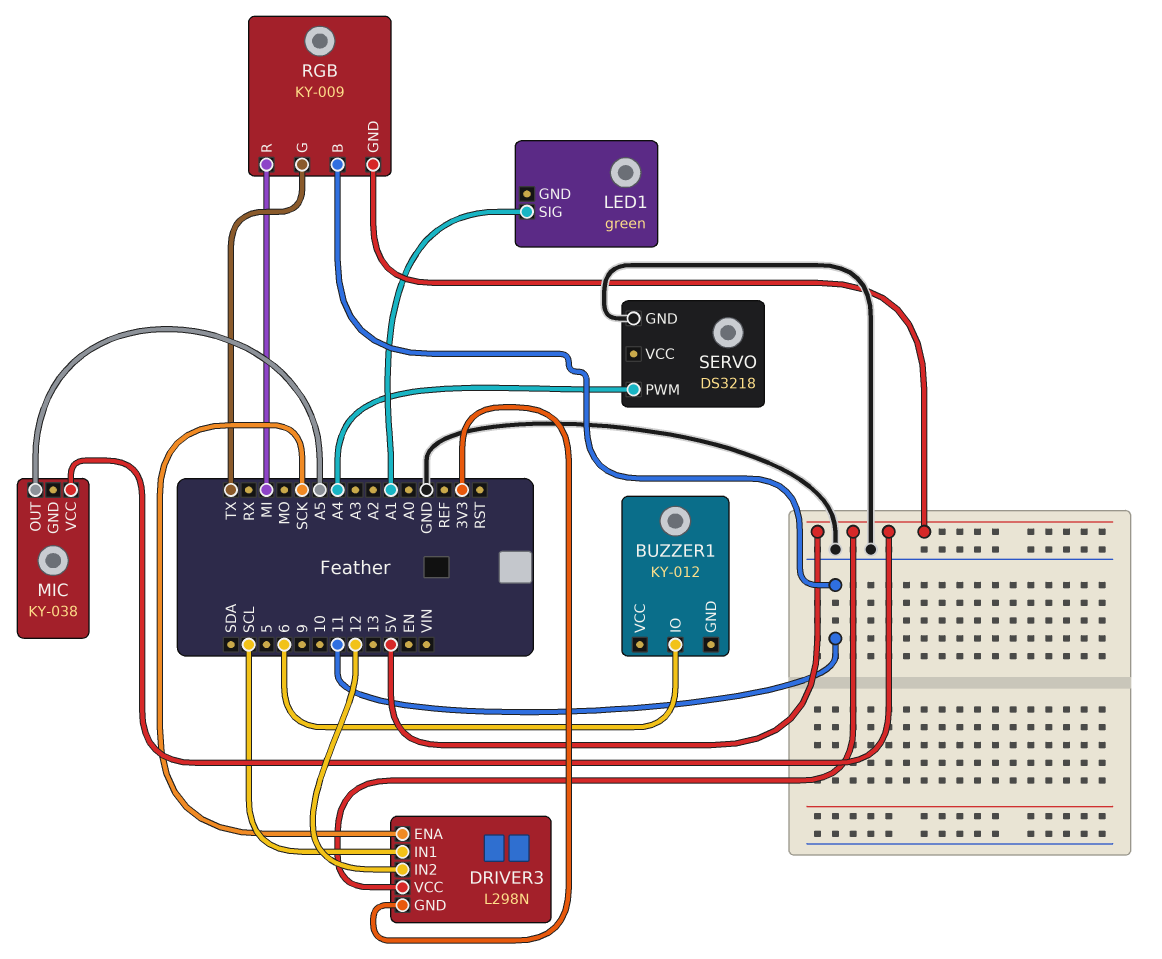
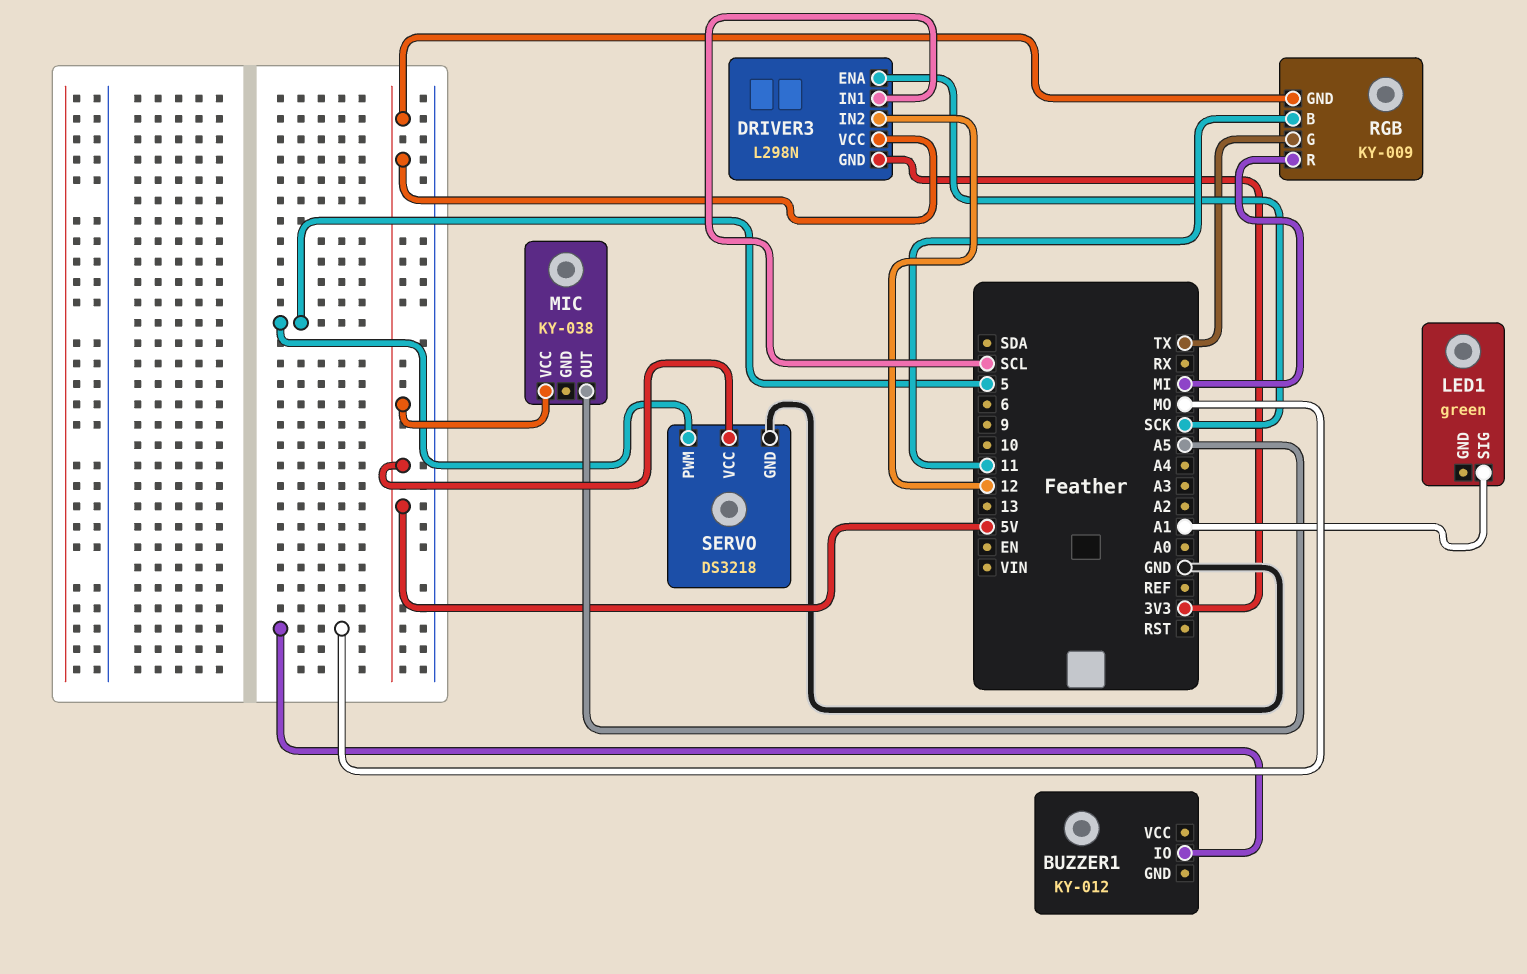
BUZZER1 pin IO: 6 -> MO
SERVO pin PWM: A4 -> 5
SERVO pin VCC: none -> 5V

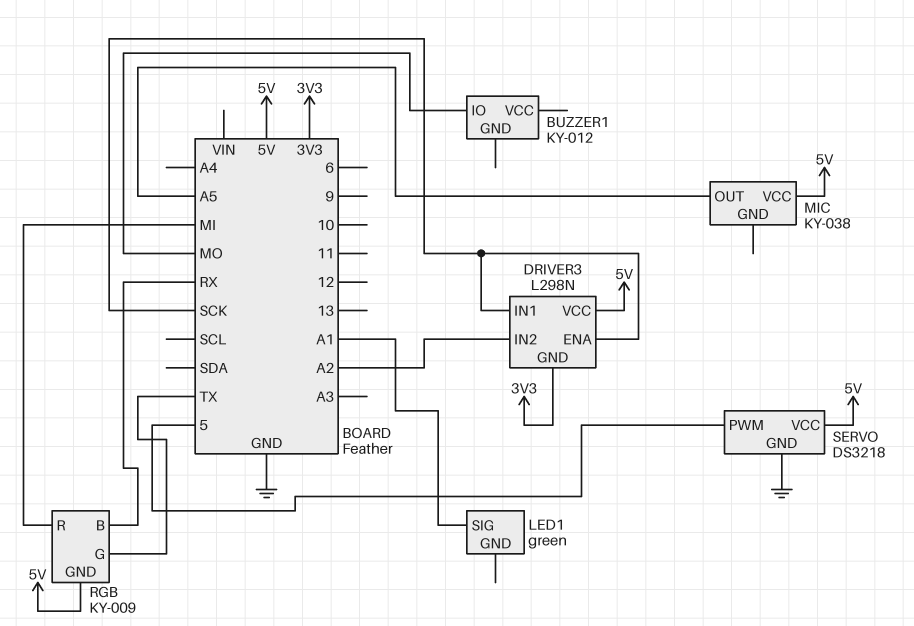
DRIVER3 pin IN1: SCL -> SCK
DRIVER3 pin IN2: 12 -> A2
RGB pin B: 11 -> RX

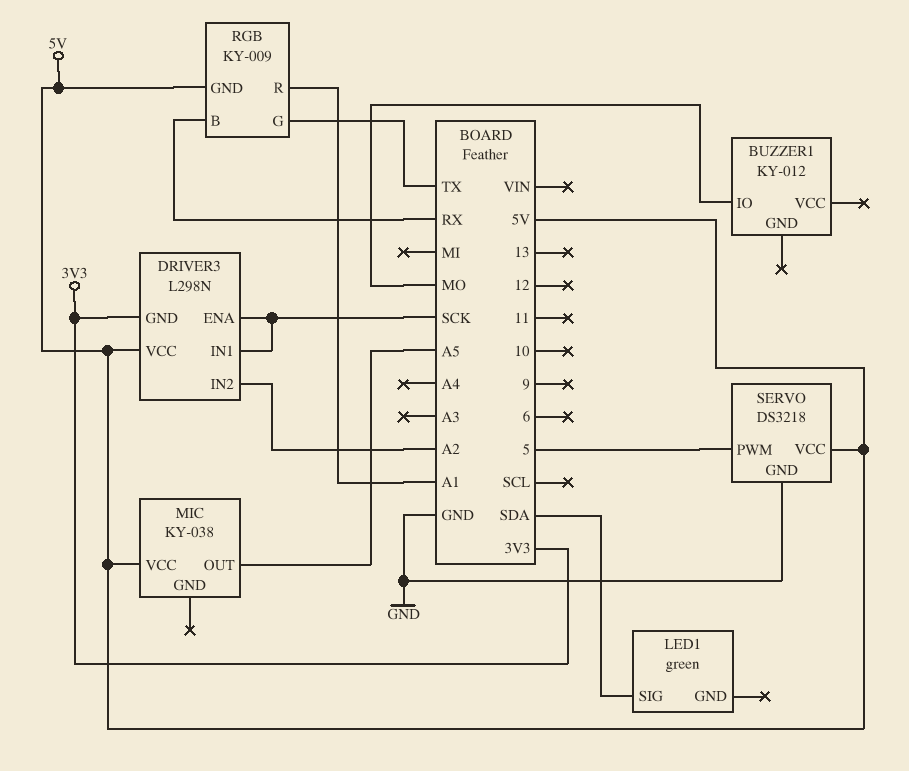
LED1 pin SIG: A1 -> SDA
RGB pin R: MI -> A1

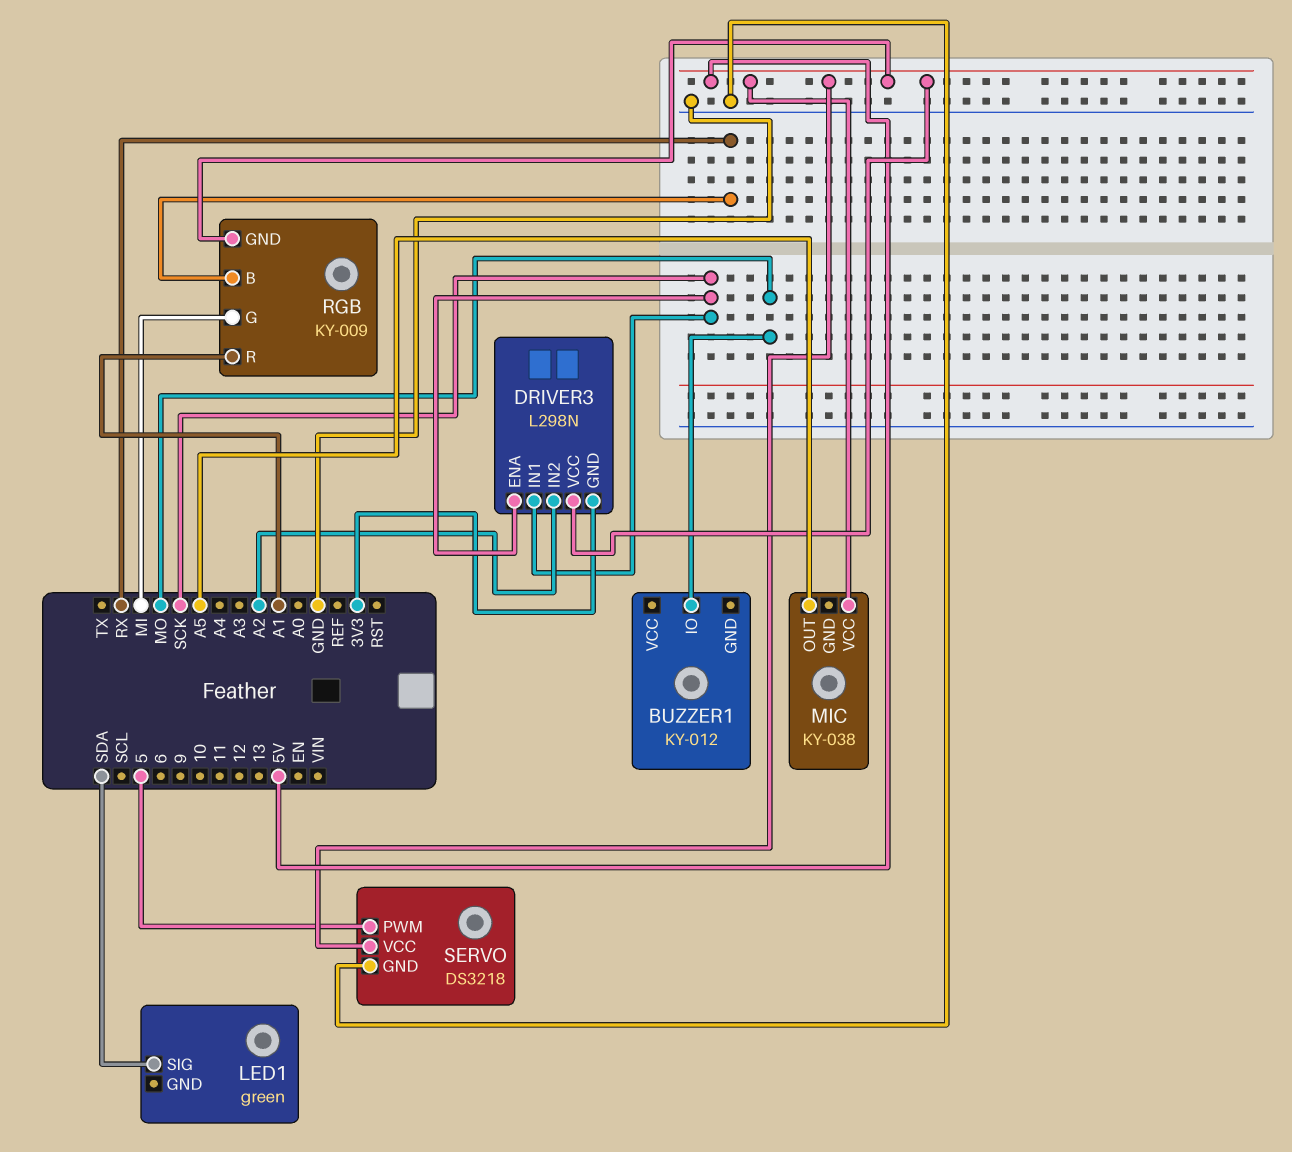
RGB pin G: TX -> MI

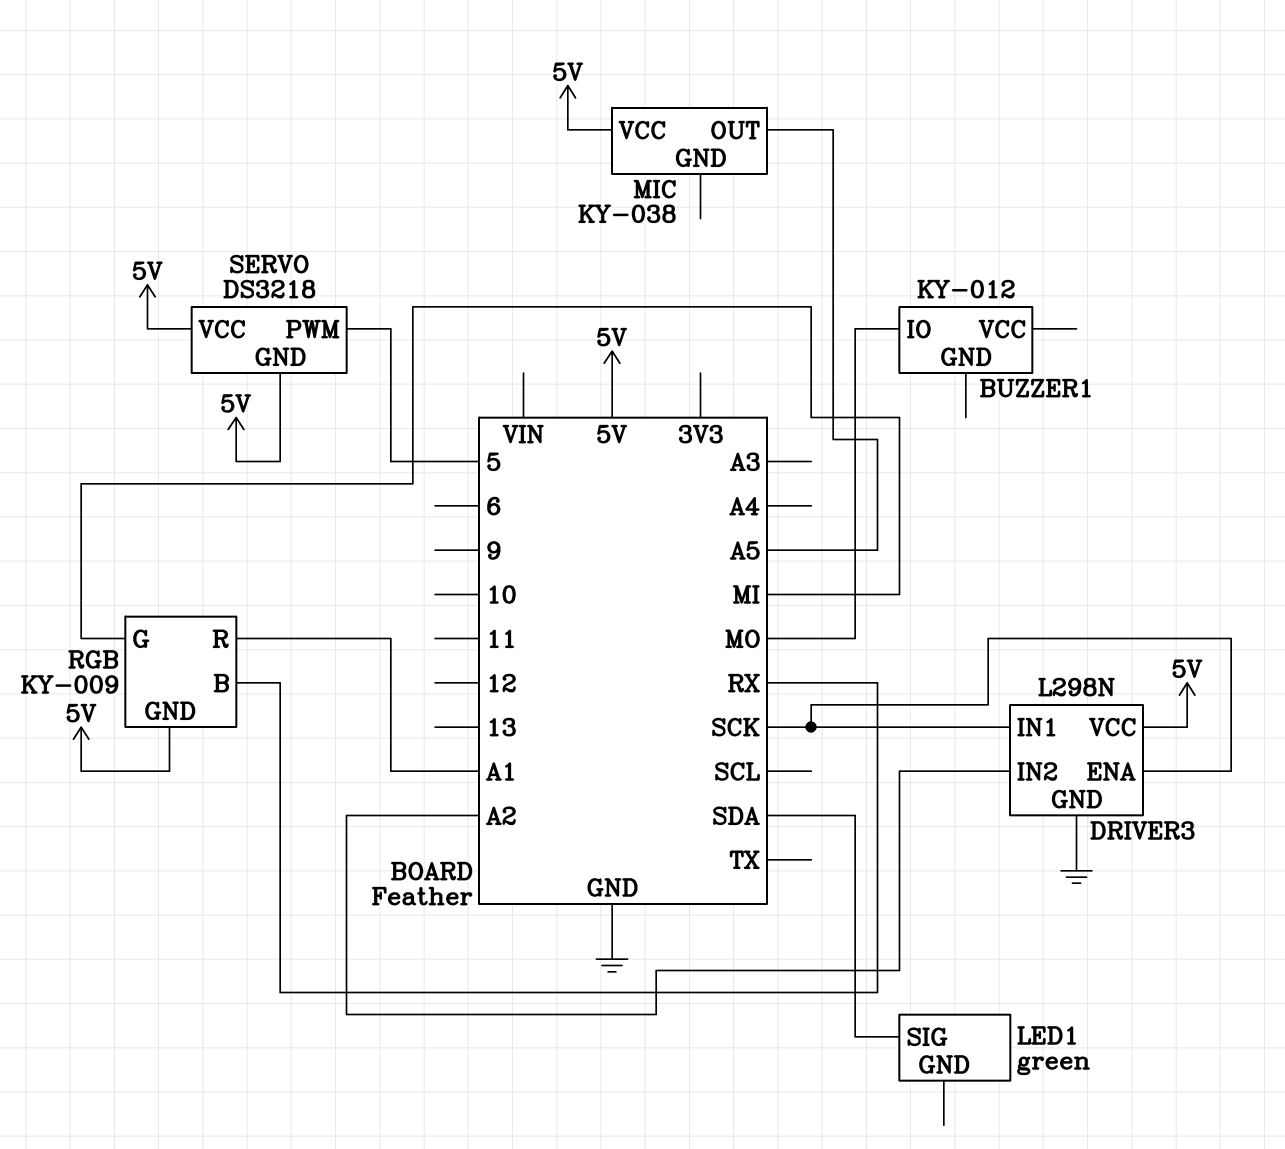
DRIVER3 pin GND: 3V3 -> GND
SERVO pin GND: GND -> 5V

